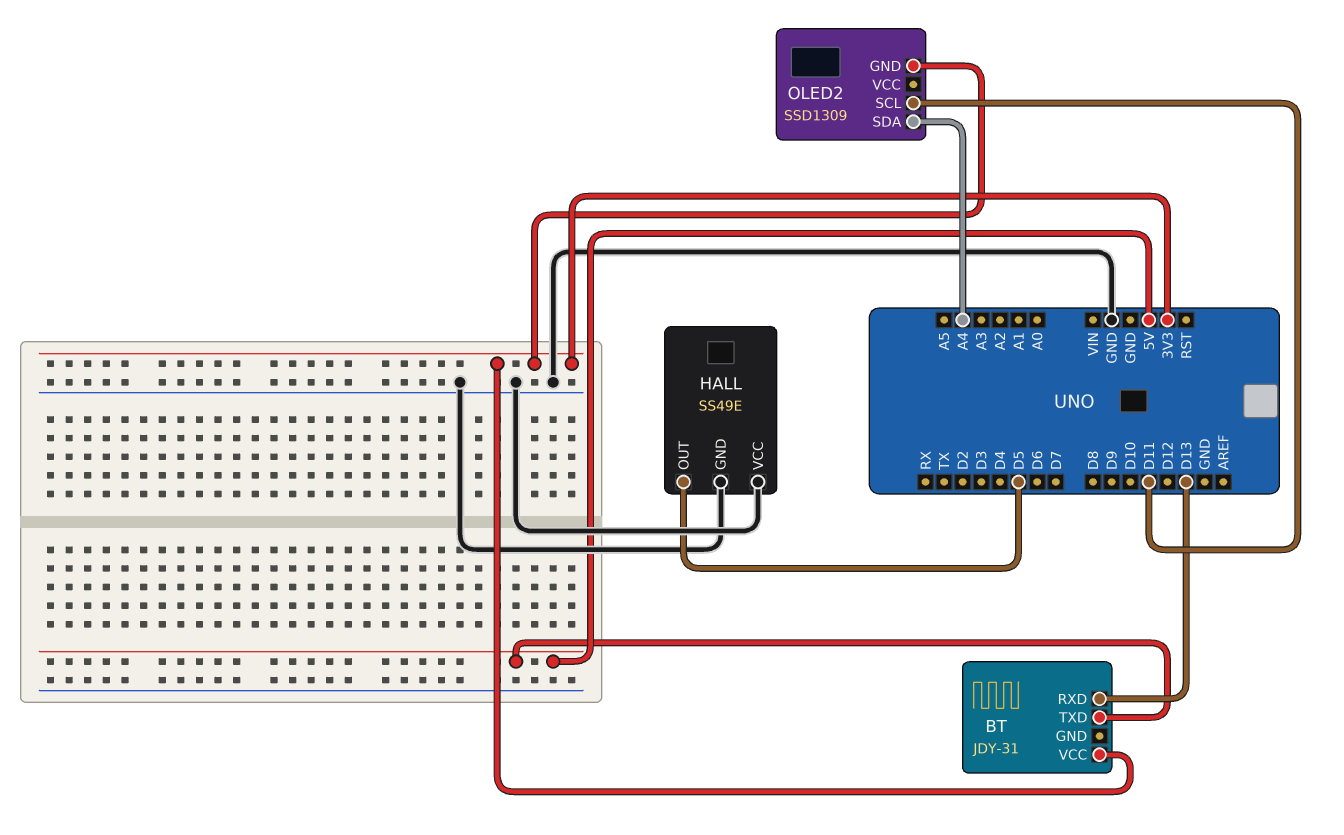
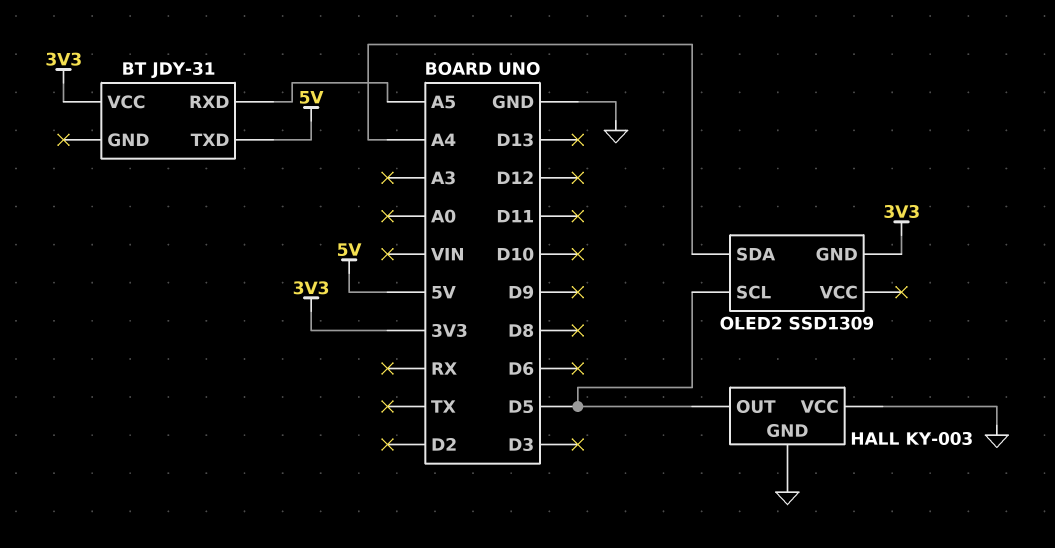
BT pin RXD: D13 -> A5
HALL: SS49E -> KY-003
OLED2 pin SCL: D11 -> D5

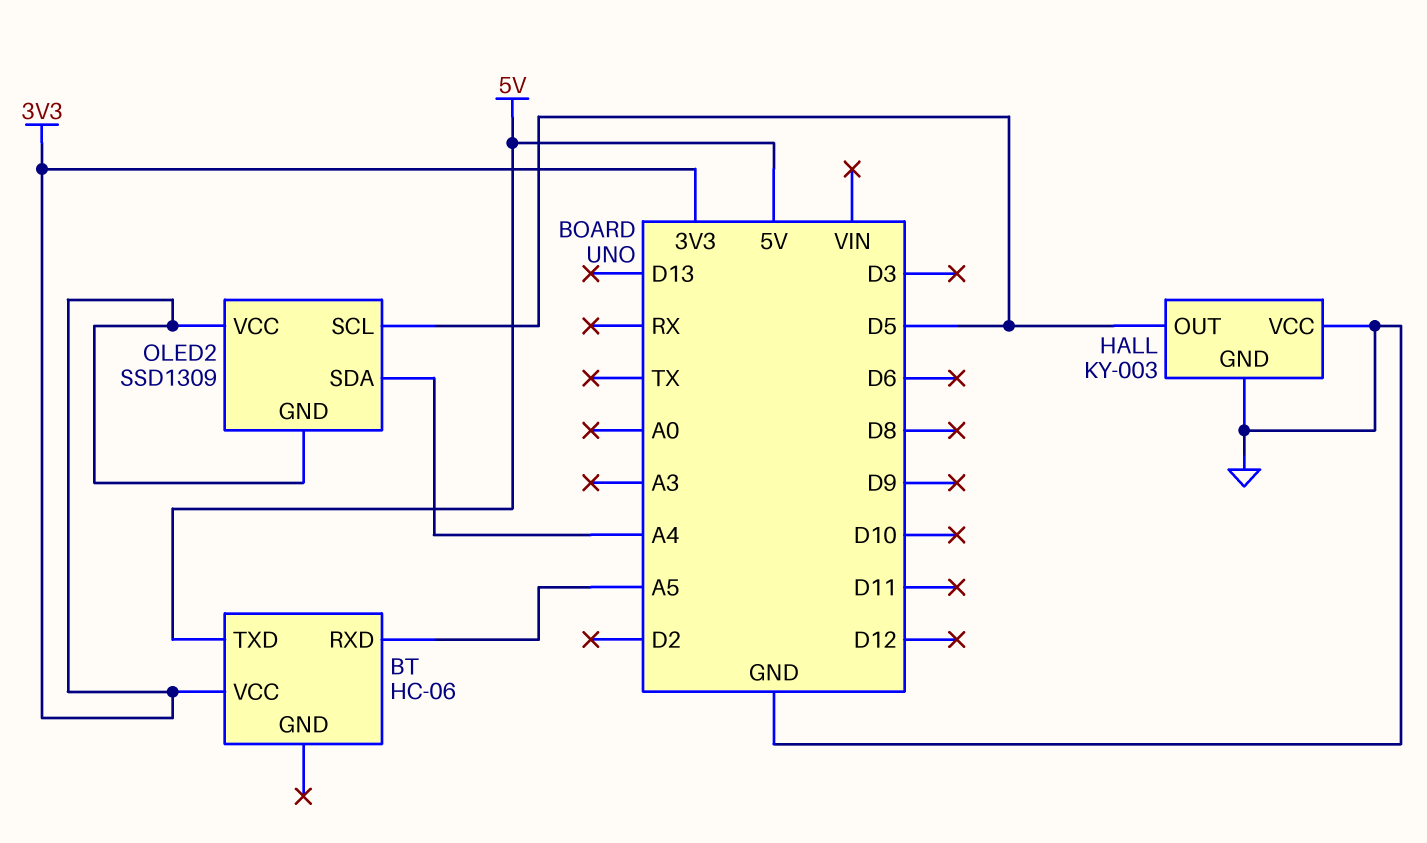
BT: JDY-31 -> HC-06
OLED2 pin VCC: none -> 3V3

